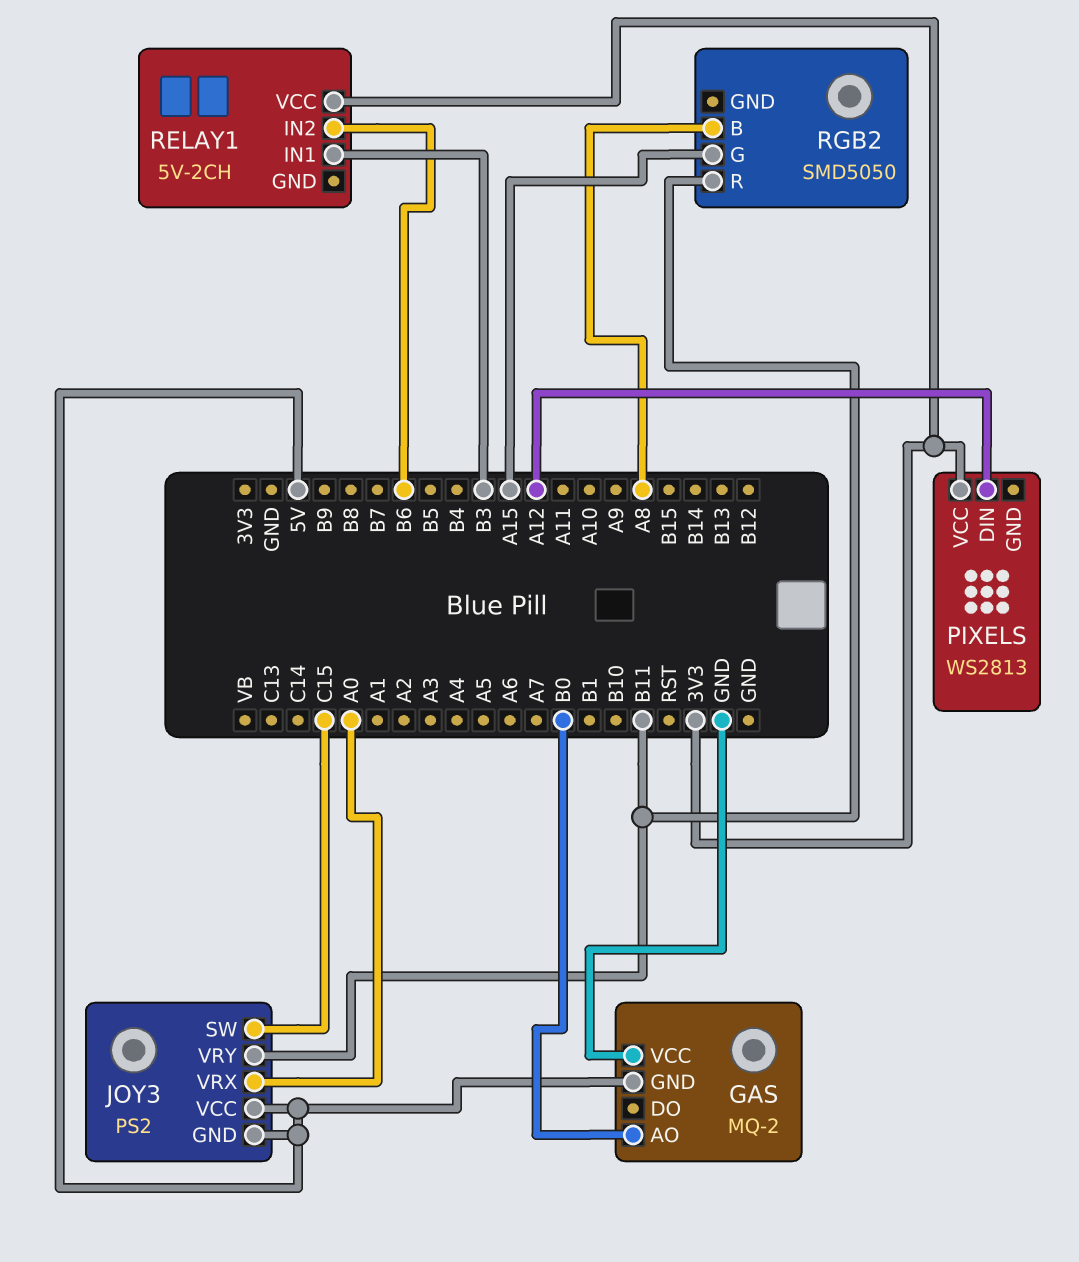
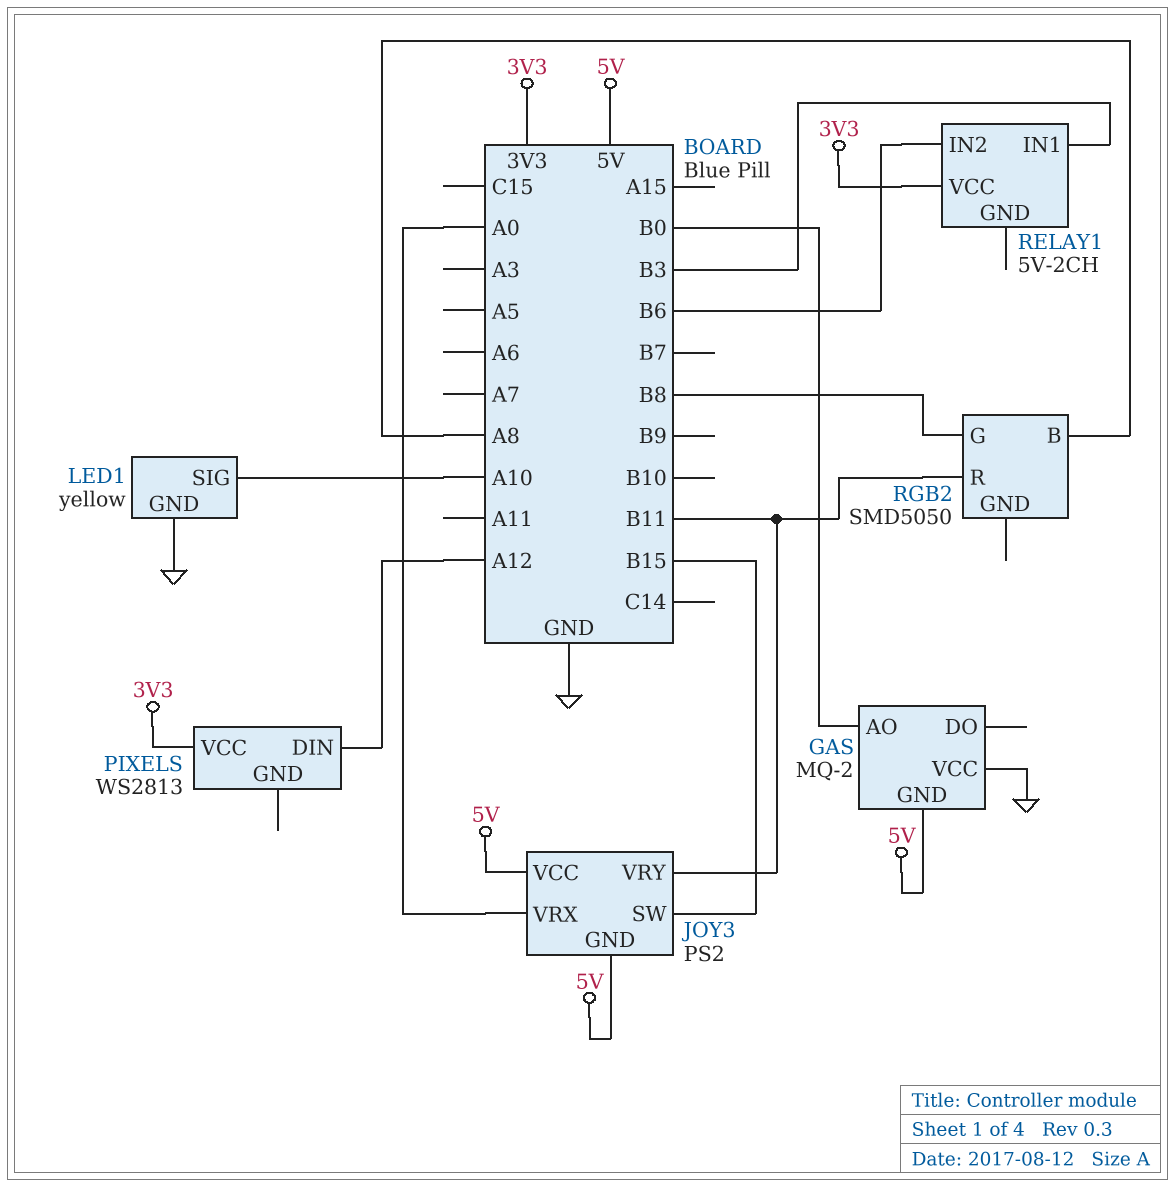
JOY3 pin SW: C15 -> B15
LED1: none -> yellow
LED1 pin GND: none -> GND
LED1 pin SIG: none -> A10
RGB2 pin G: A15 -> B8

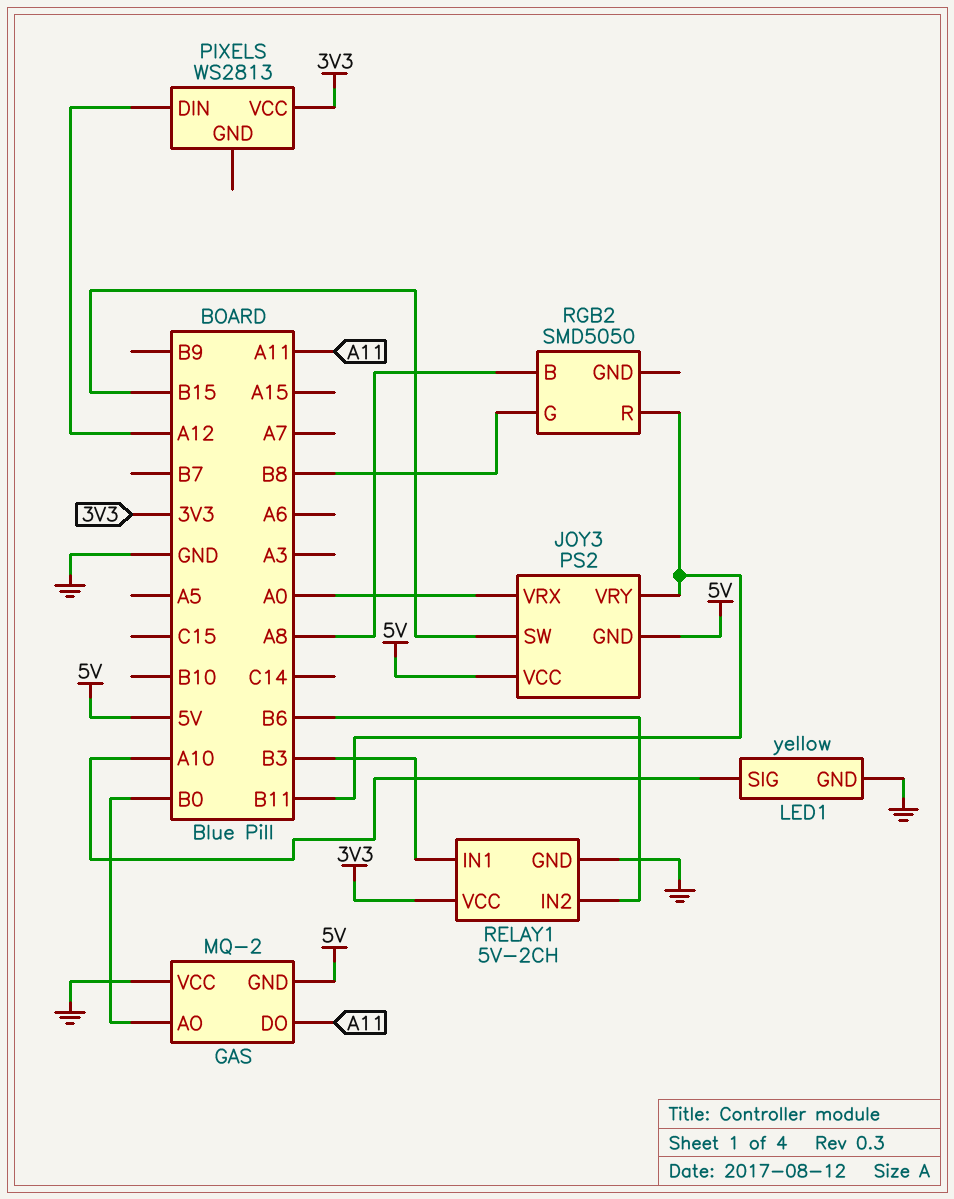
GAS pin DO: none -> A11
RELAY1 pin GND: none -> GND

